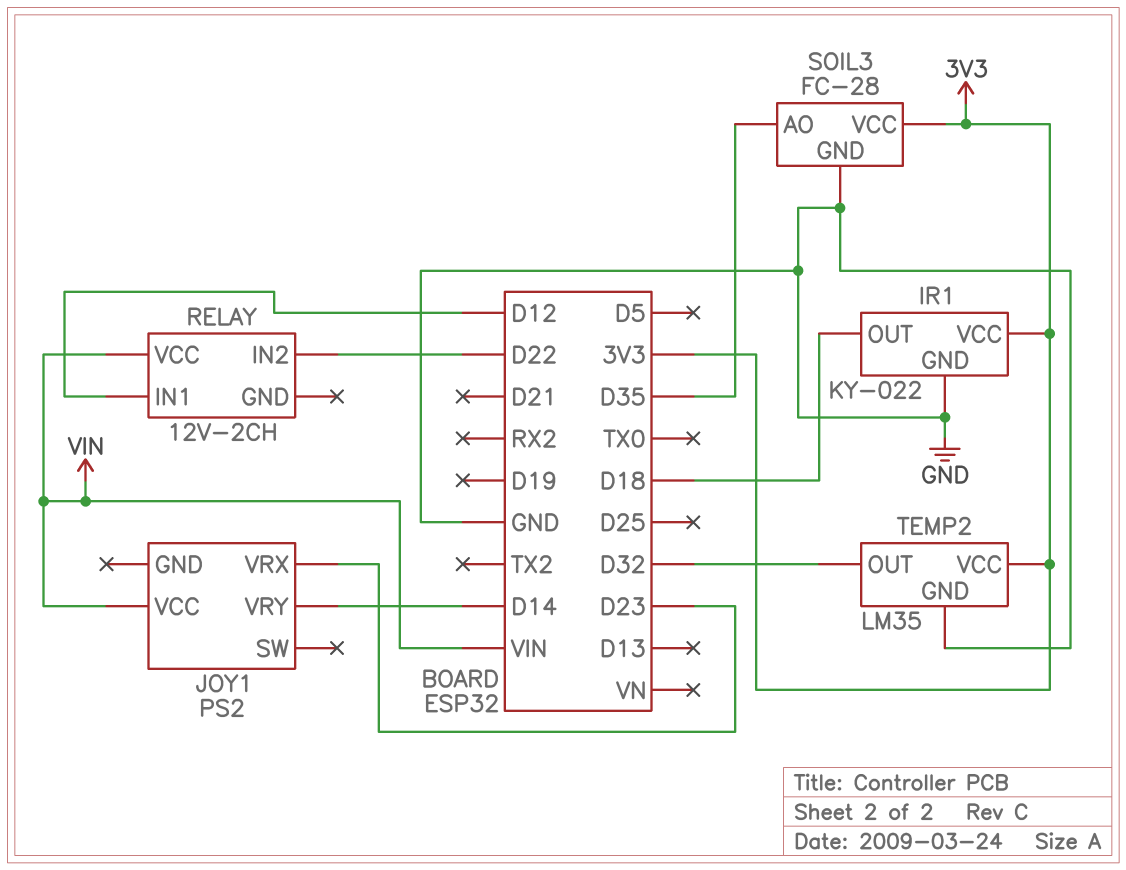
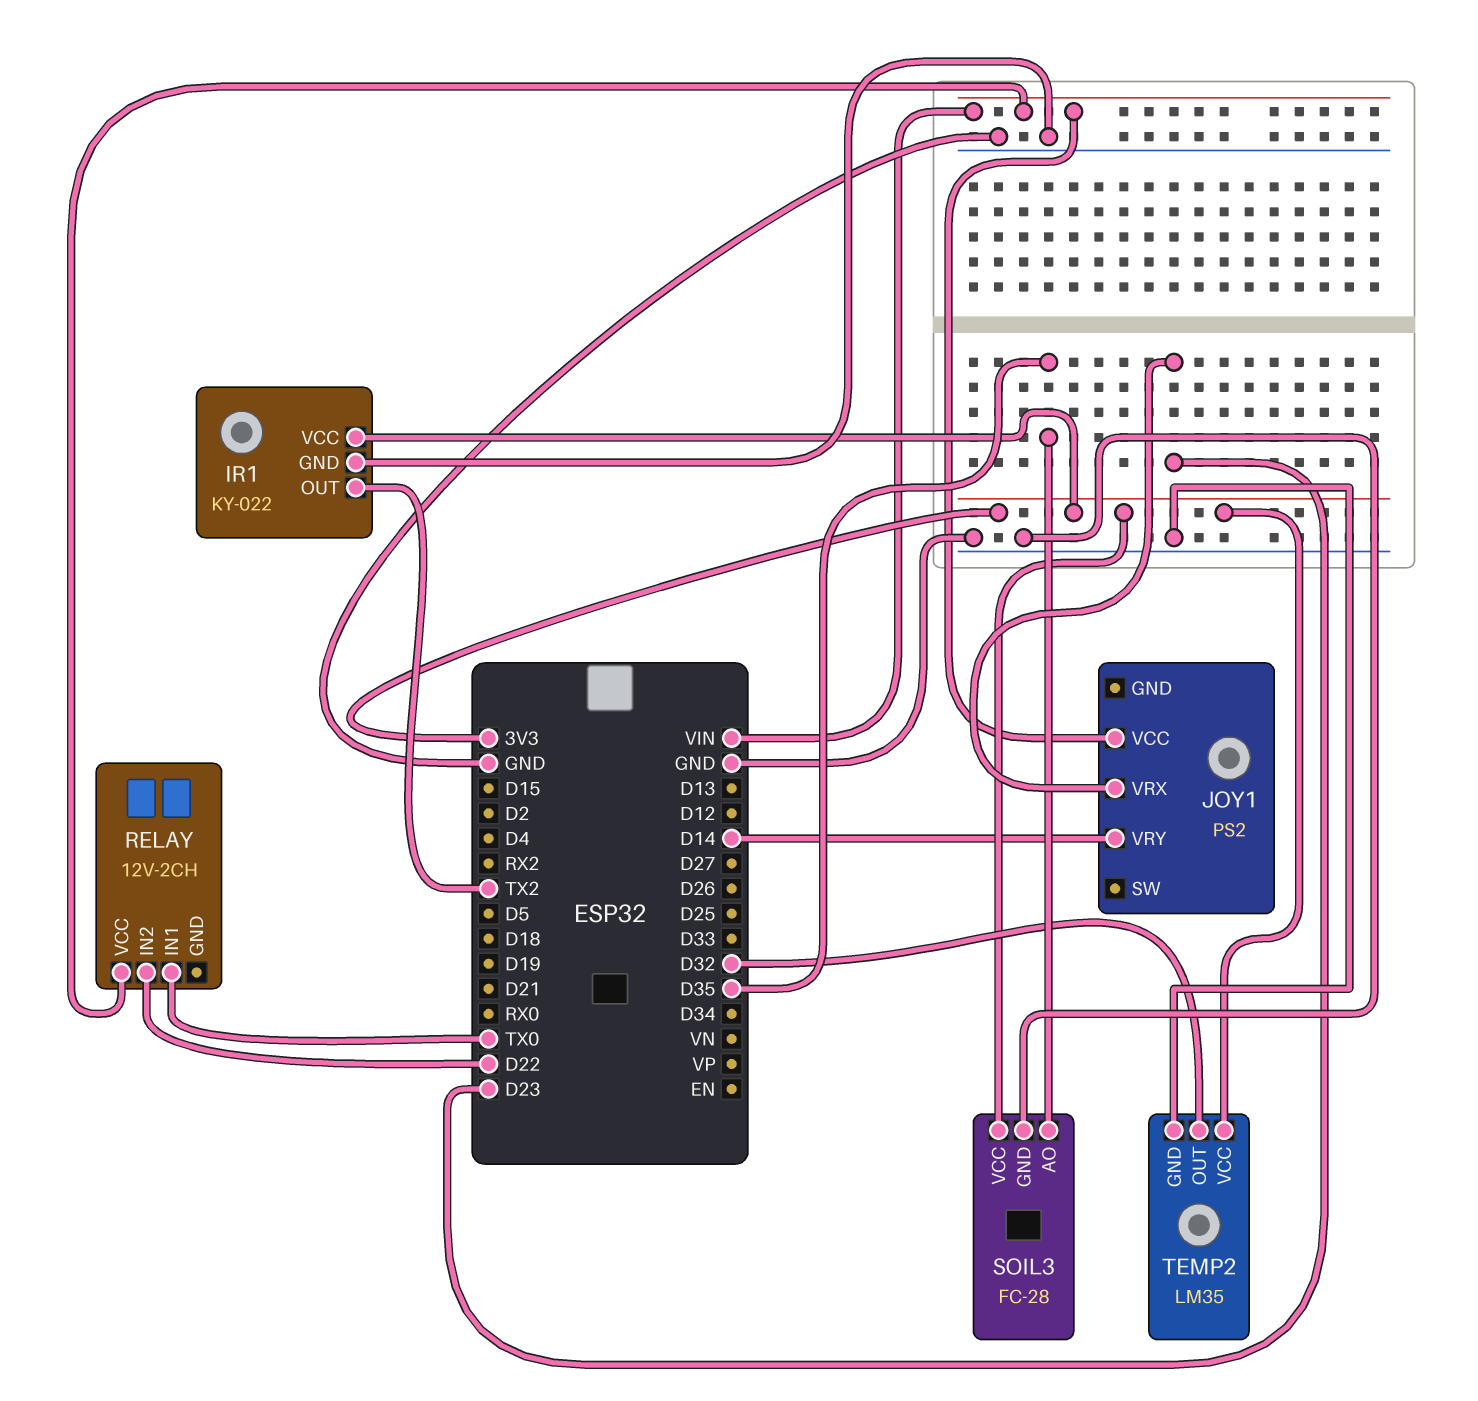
IR1 pin OUT: D18 -> TX2
RELAY pin IN1: D12 -> TX0

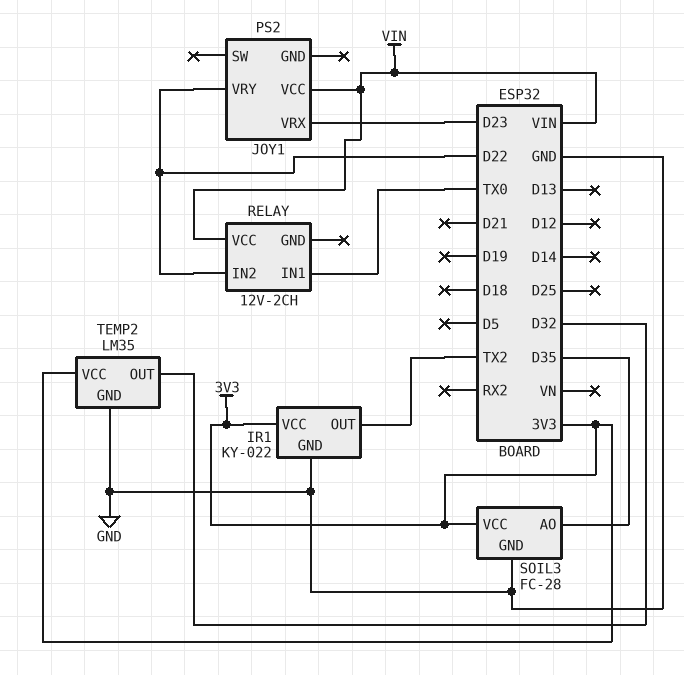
JOY1 pin VRY: D14 -> D22

